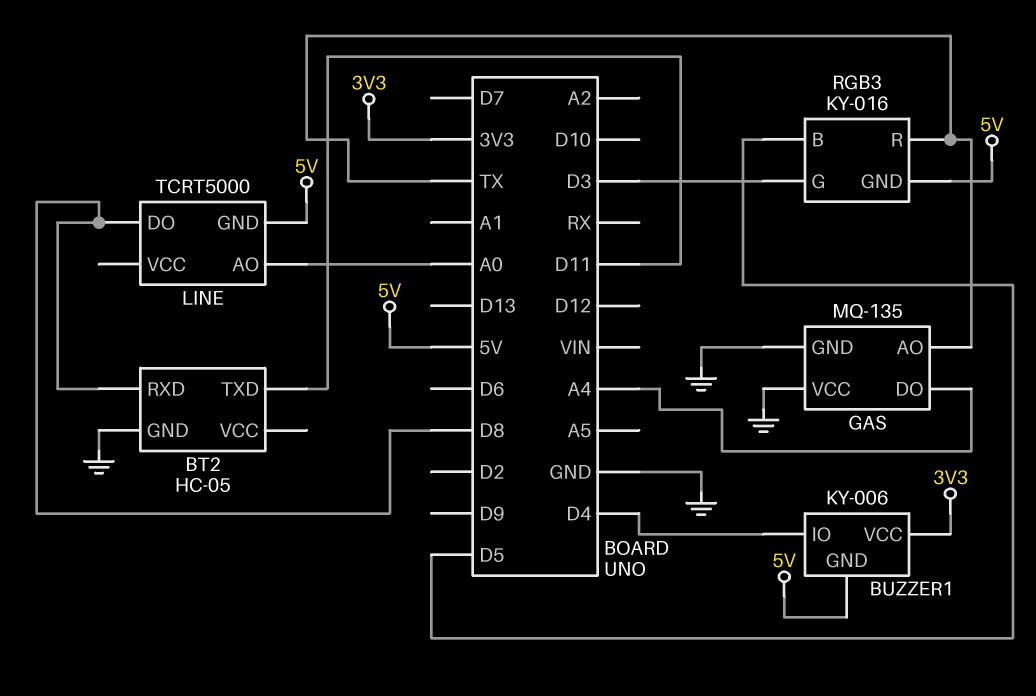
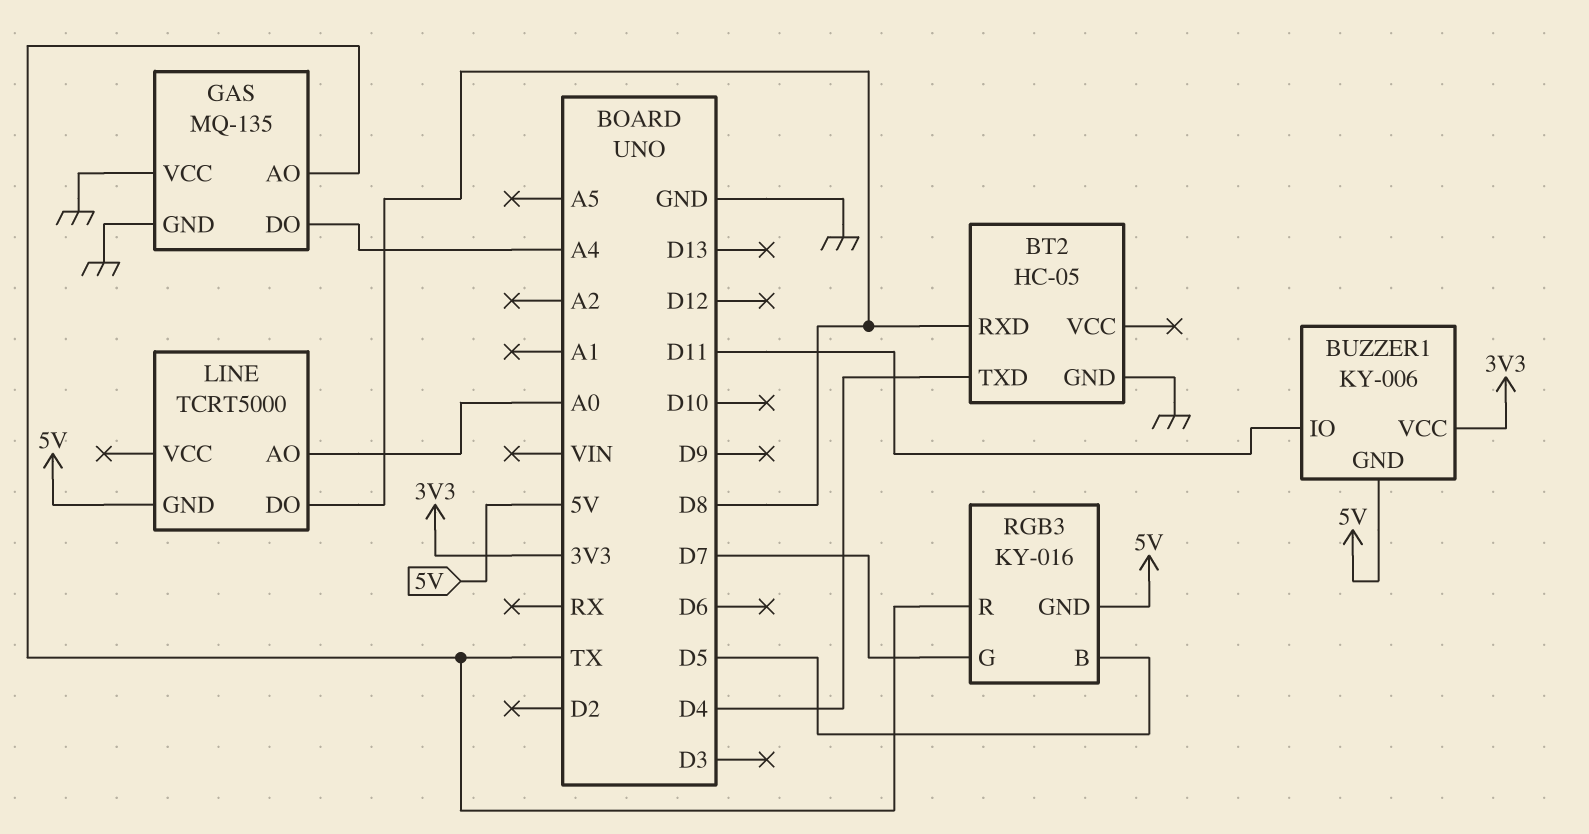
BT2 pin TXD: D11 -> D4
BUZZER1 pin IO: D4 -> D11
RGB3 pin G: D3 -> D7

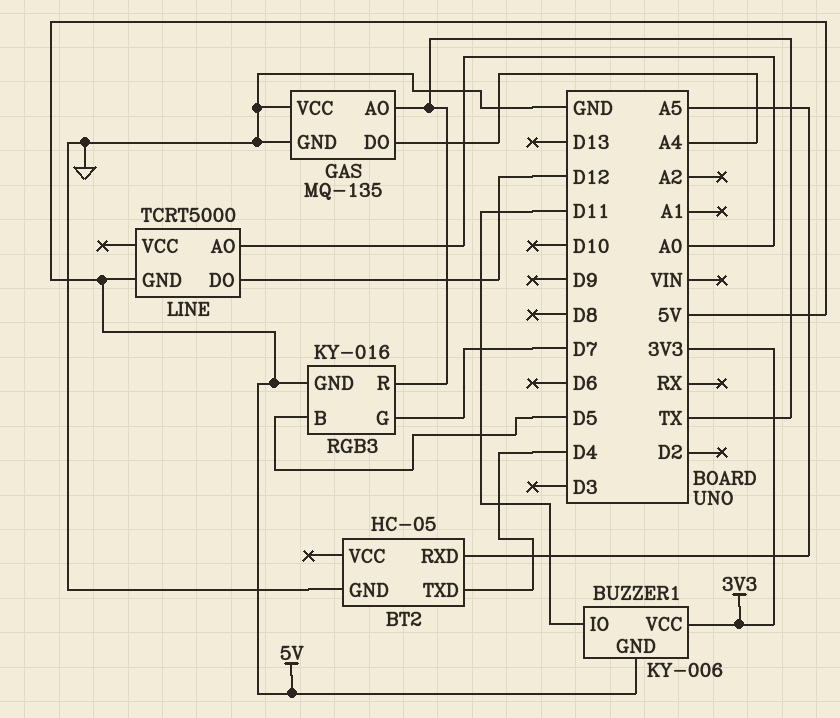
BT2 pin RXD: D8 -> A5
LINE pin DO: D8 -> D12

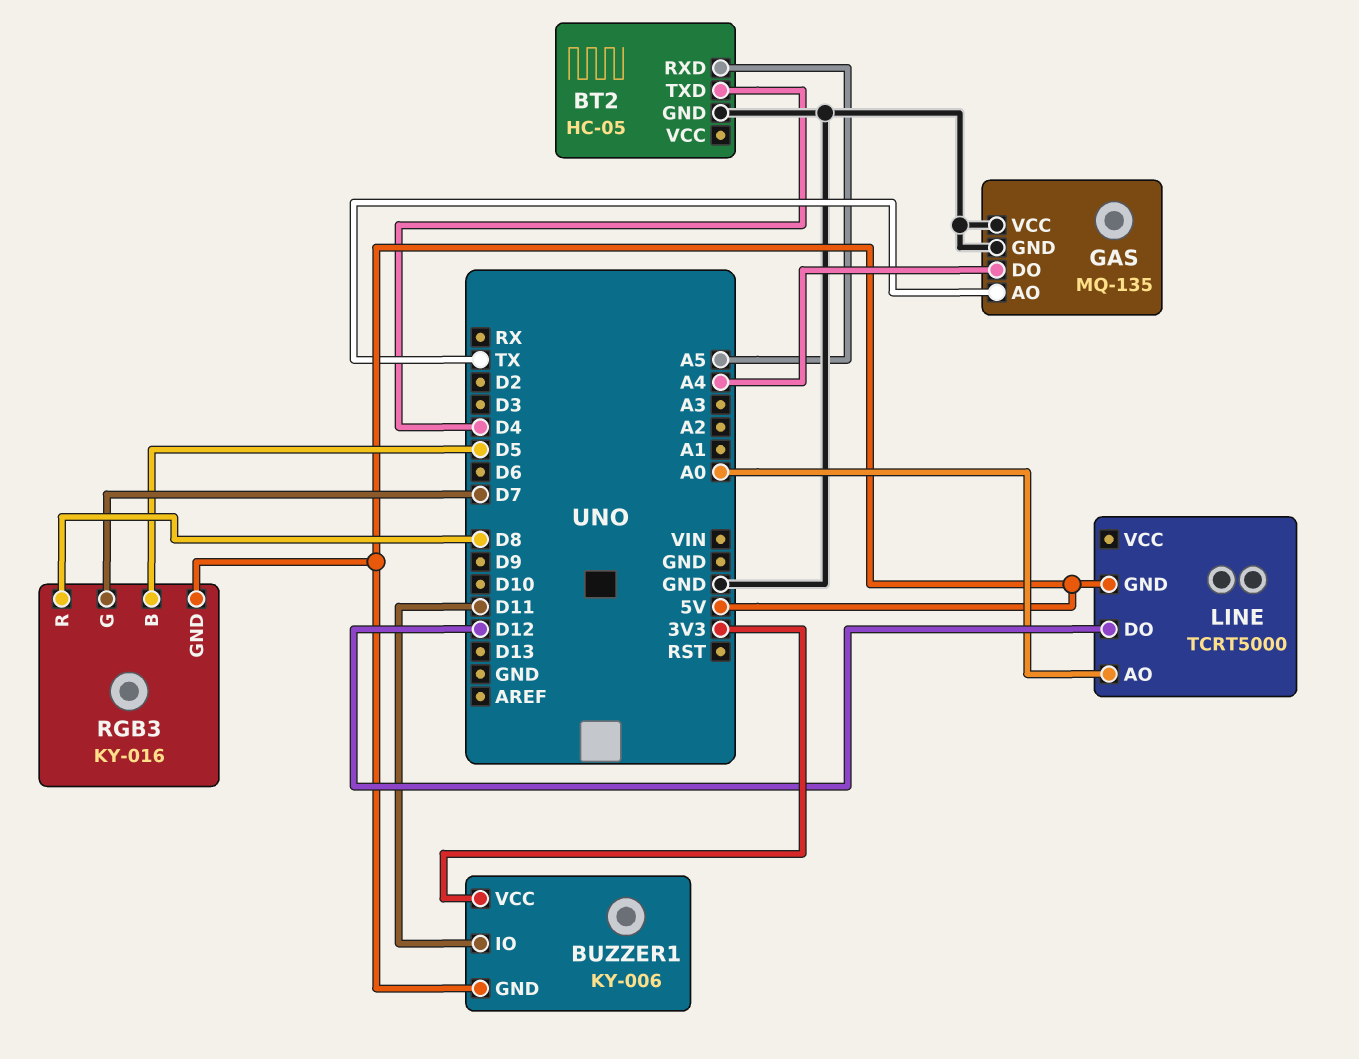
RGB3 pin R: TX -> D8

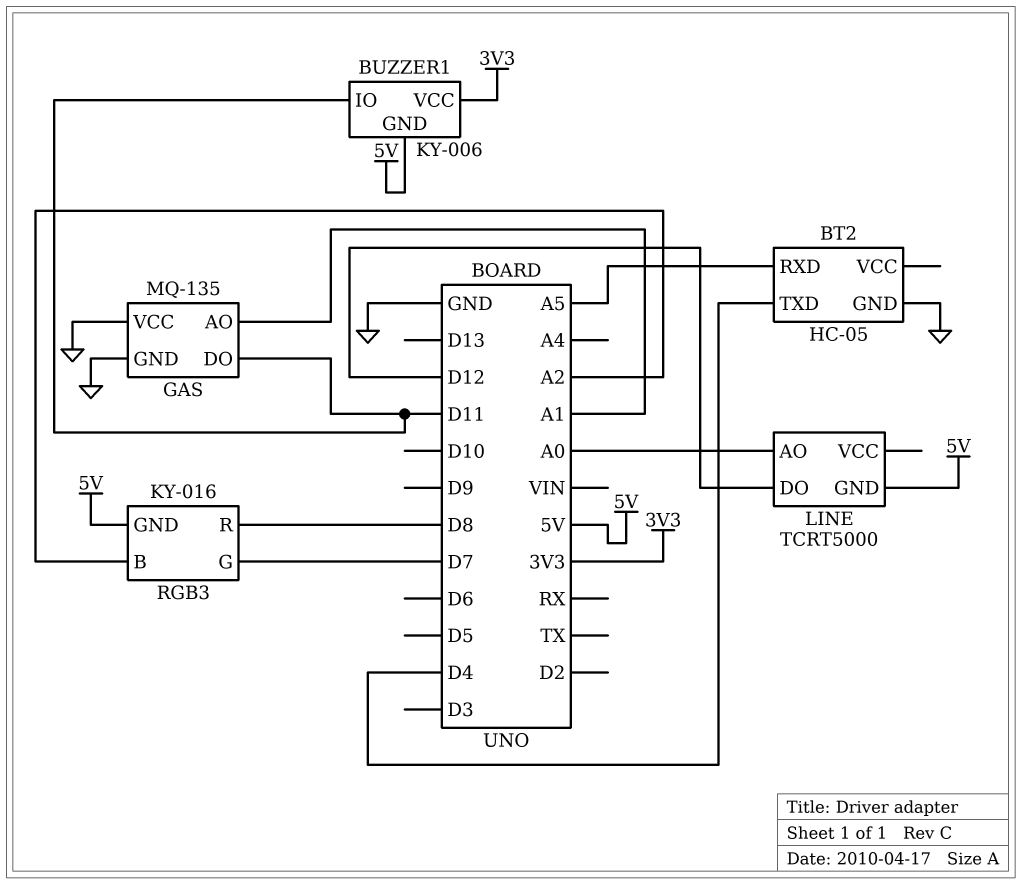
GAS pin AO: TX -> A1
GAS pin DO: A4 -> D11
RGB3 pin B: D5 -> A2

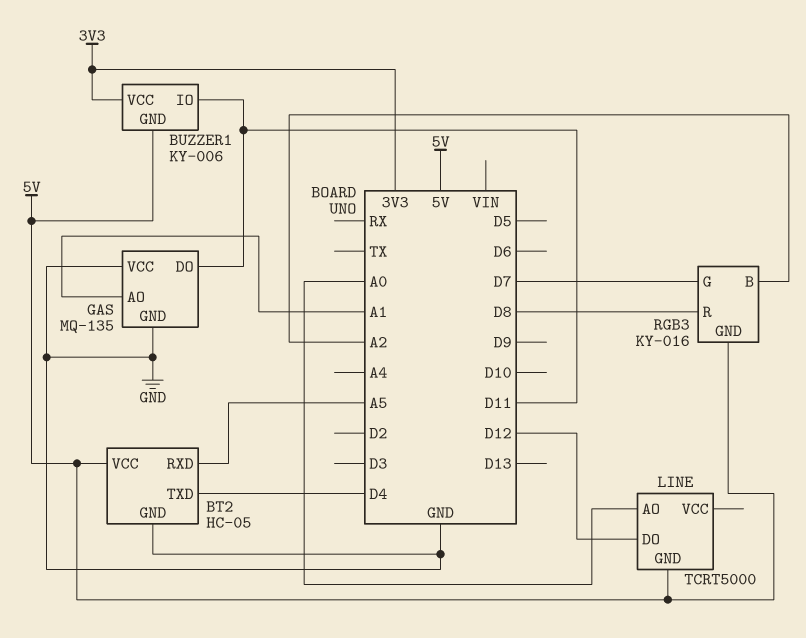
BT2 pin VCC: none -> 5V

